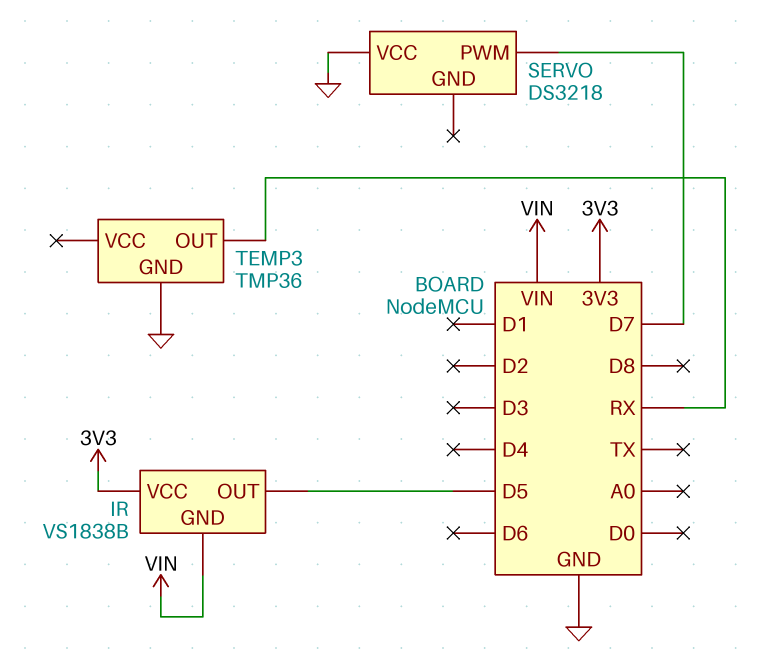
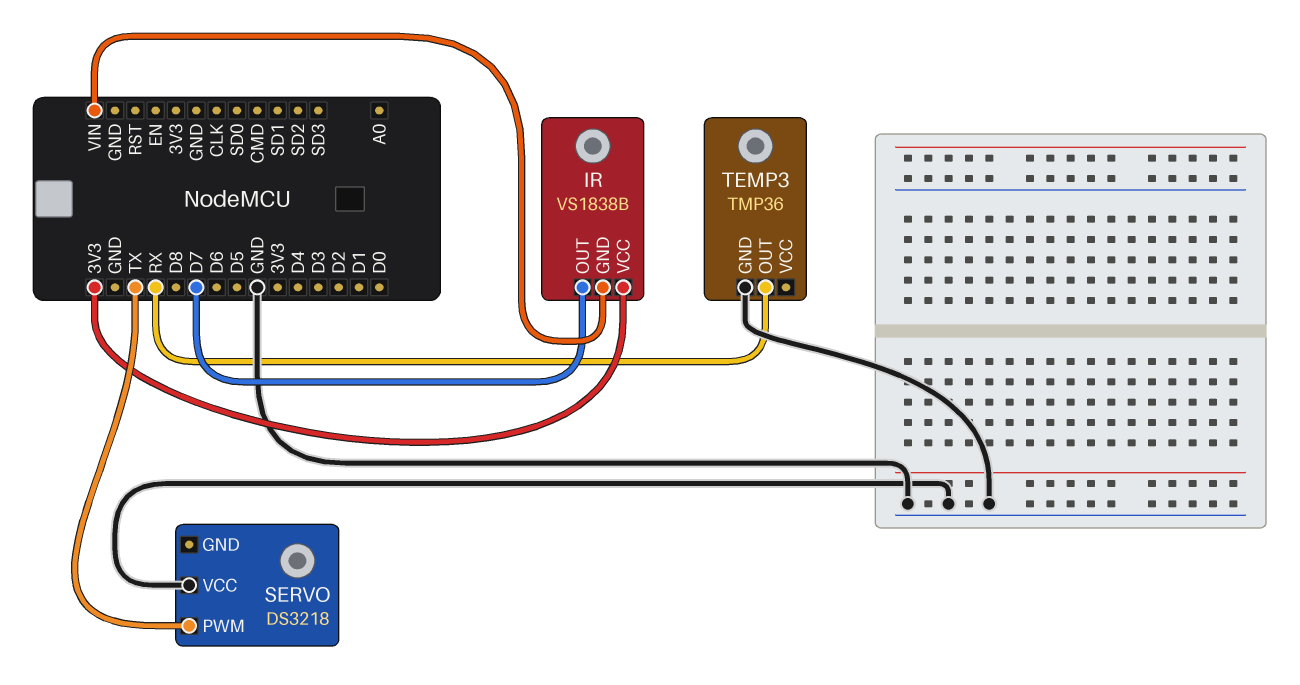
IR pin OUT: D5 -> D7
SERVO pin PWM: D7 -> TX

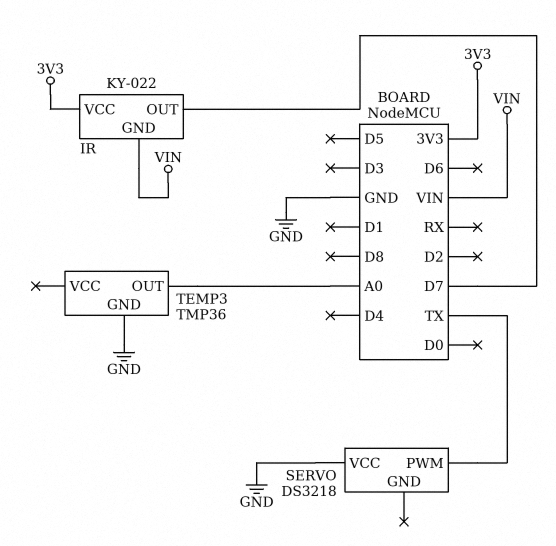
IR: VS1838B -> KY-022
TEMP3 pin OUT: RX -> A0

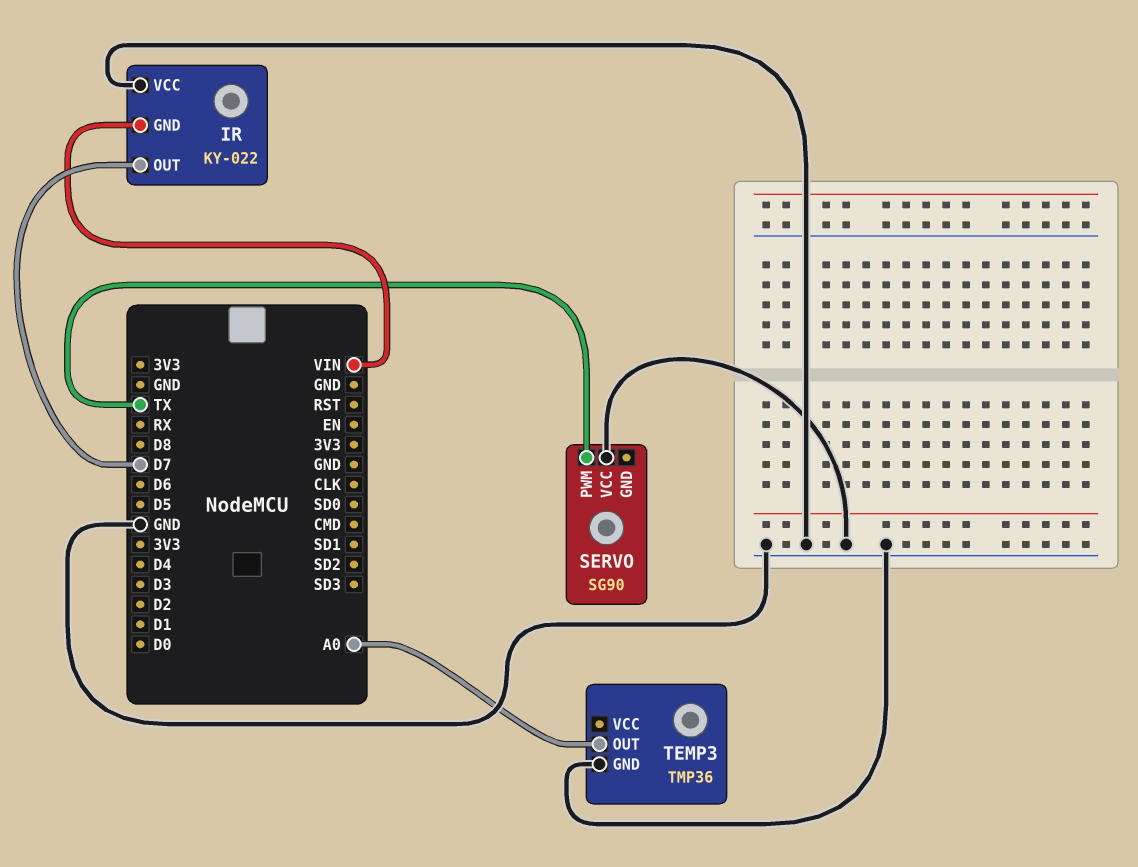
IR pin VCC: 3V3 -> GND
SERVO: DS3218 -> SG90

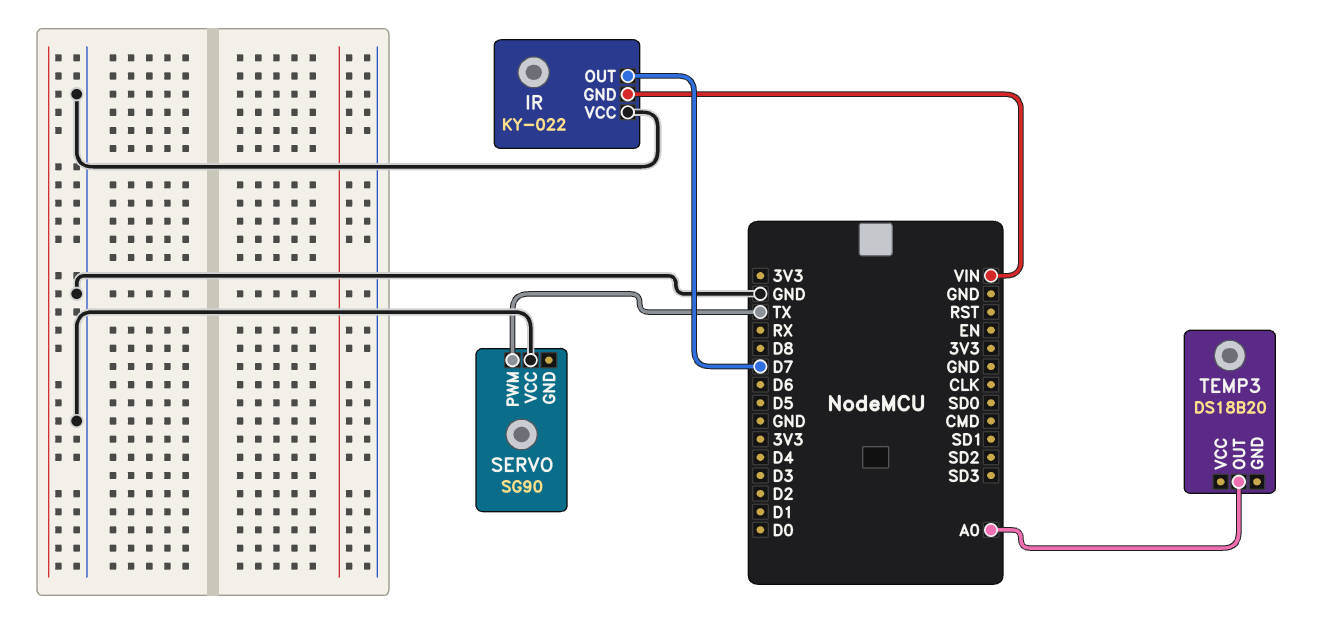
TEMP3: TMP36 -> DS18B20
TEMP3 pin GND: GND -> none

